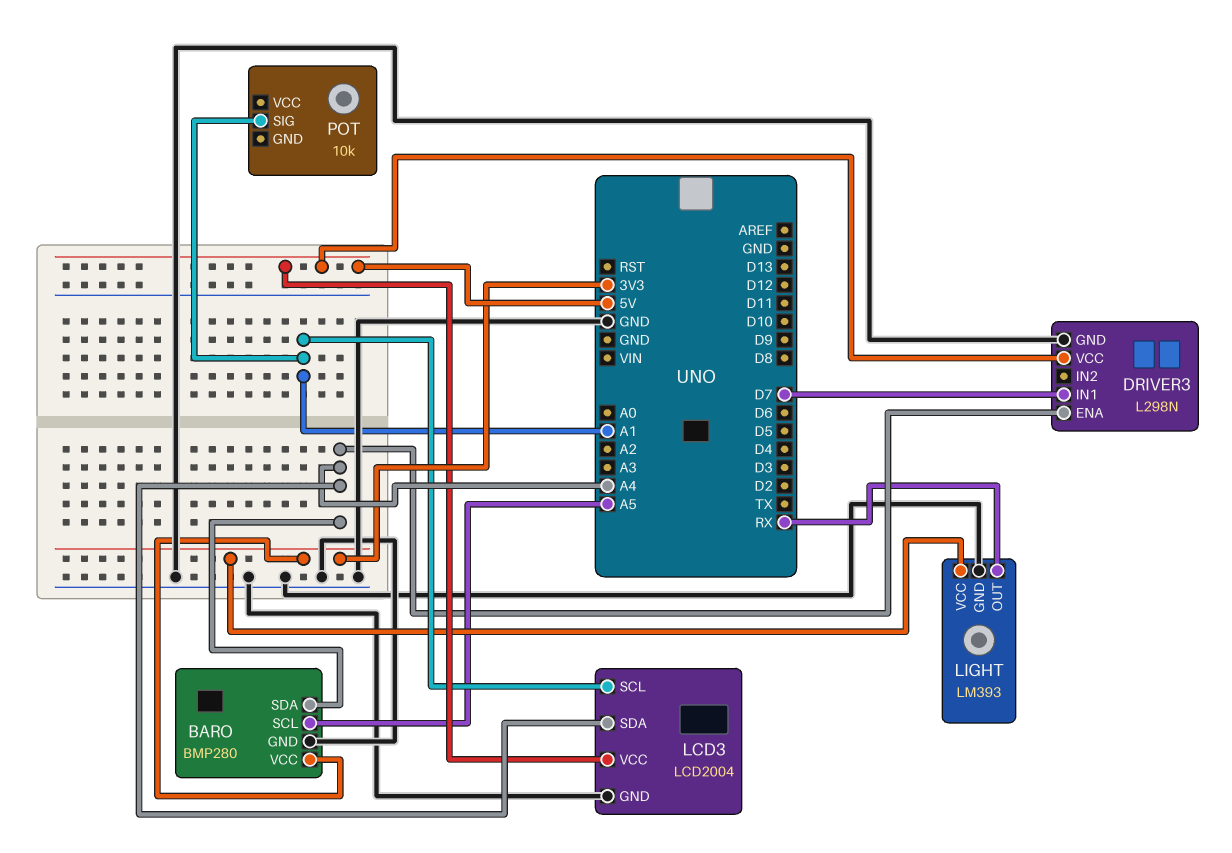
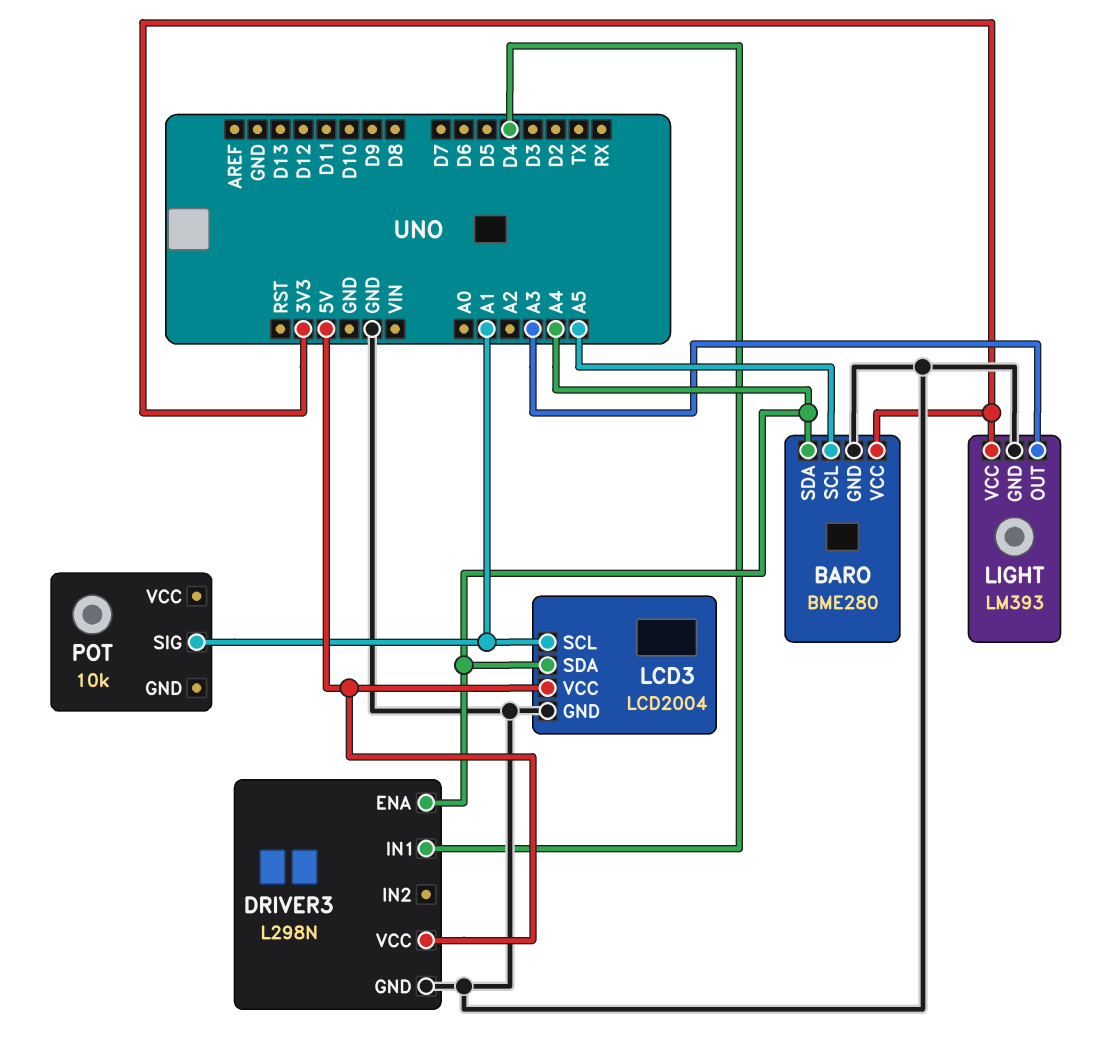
BARO: BMP280 -> BME280
DRIVER3 pin IN1: D7 -> D4
LIGHT pin OUT: RX -> A3

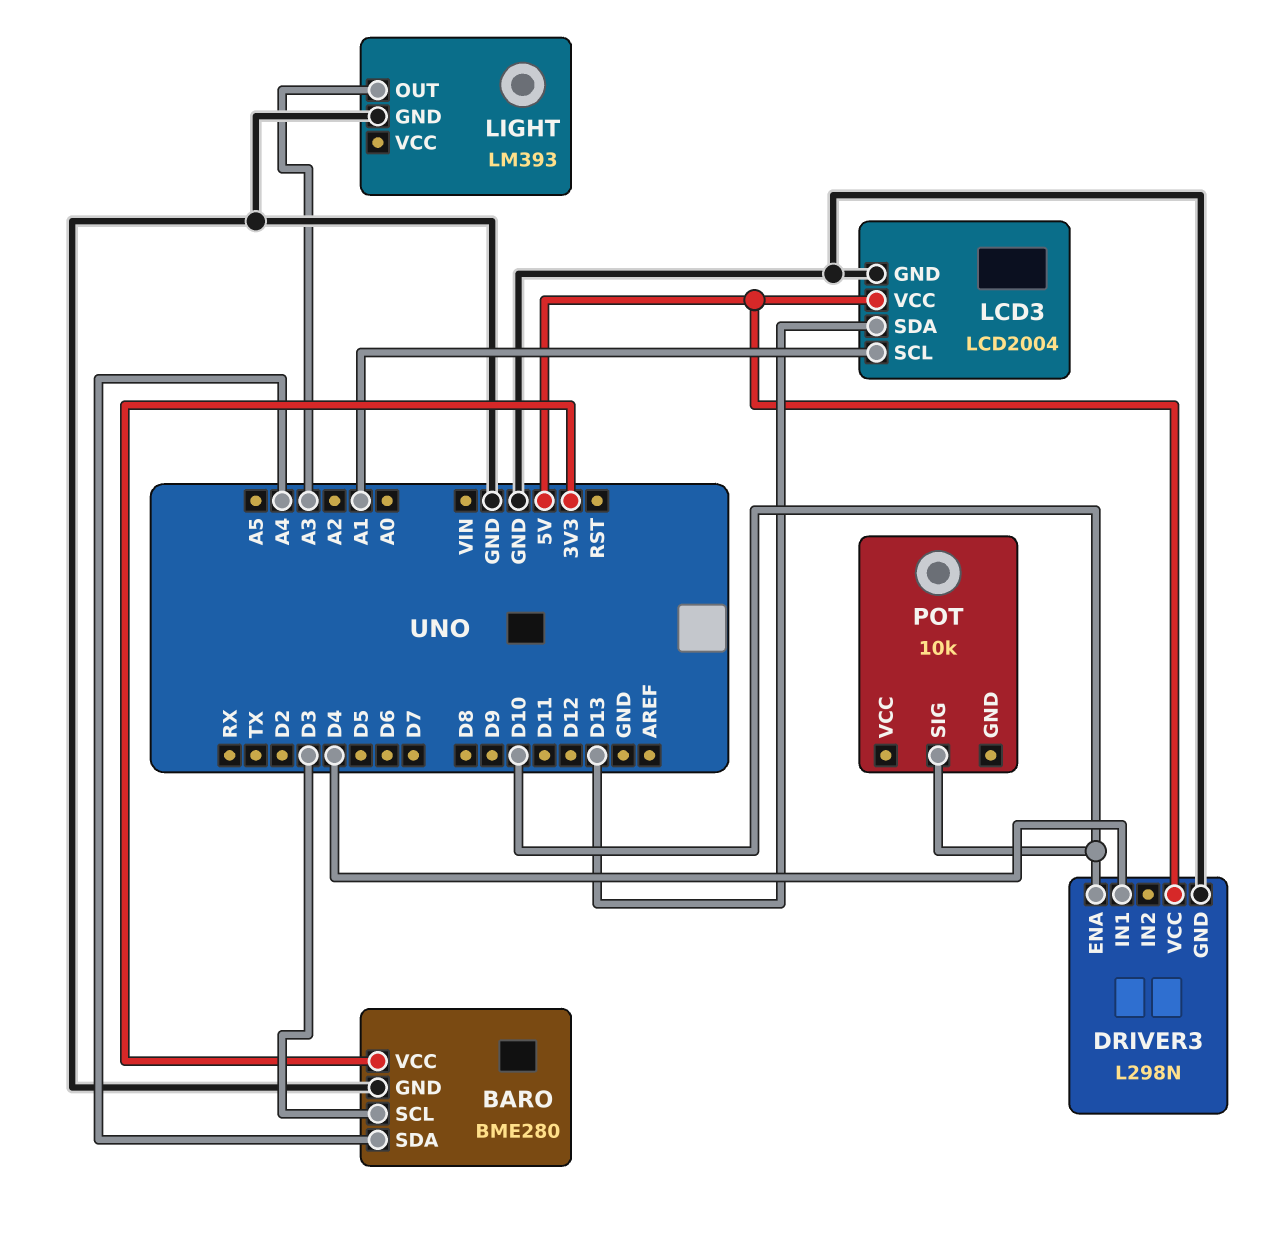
BARO pin SCL: A5 -> D3
DRIVER3 pin ENA: A4 -> D10
LCD3 pin SDA: A4 -> D13
LIGHT pin VCC: 3V3 -> none
POT pin SIG: A1 -> D10

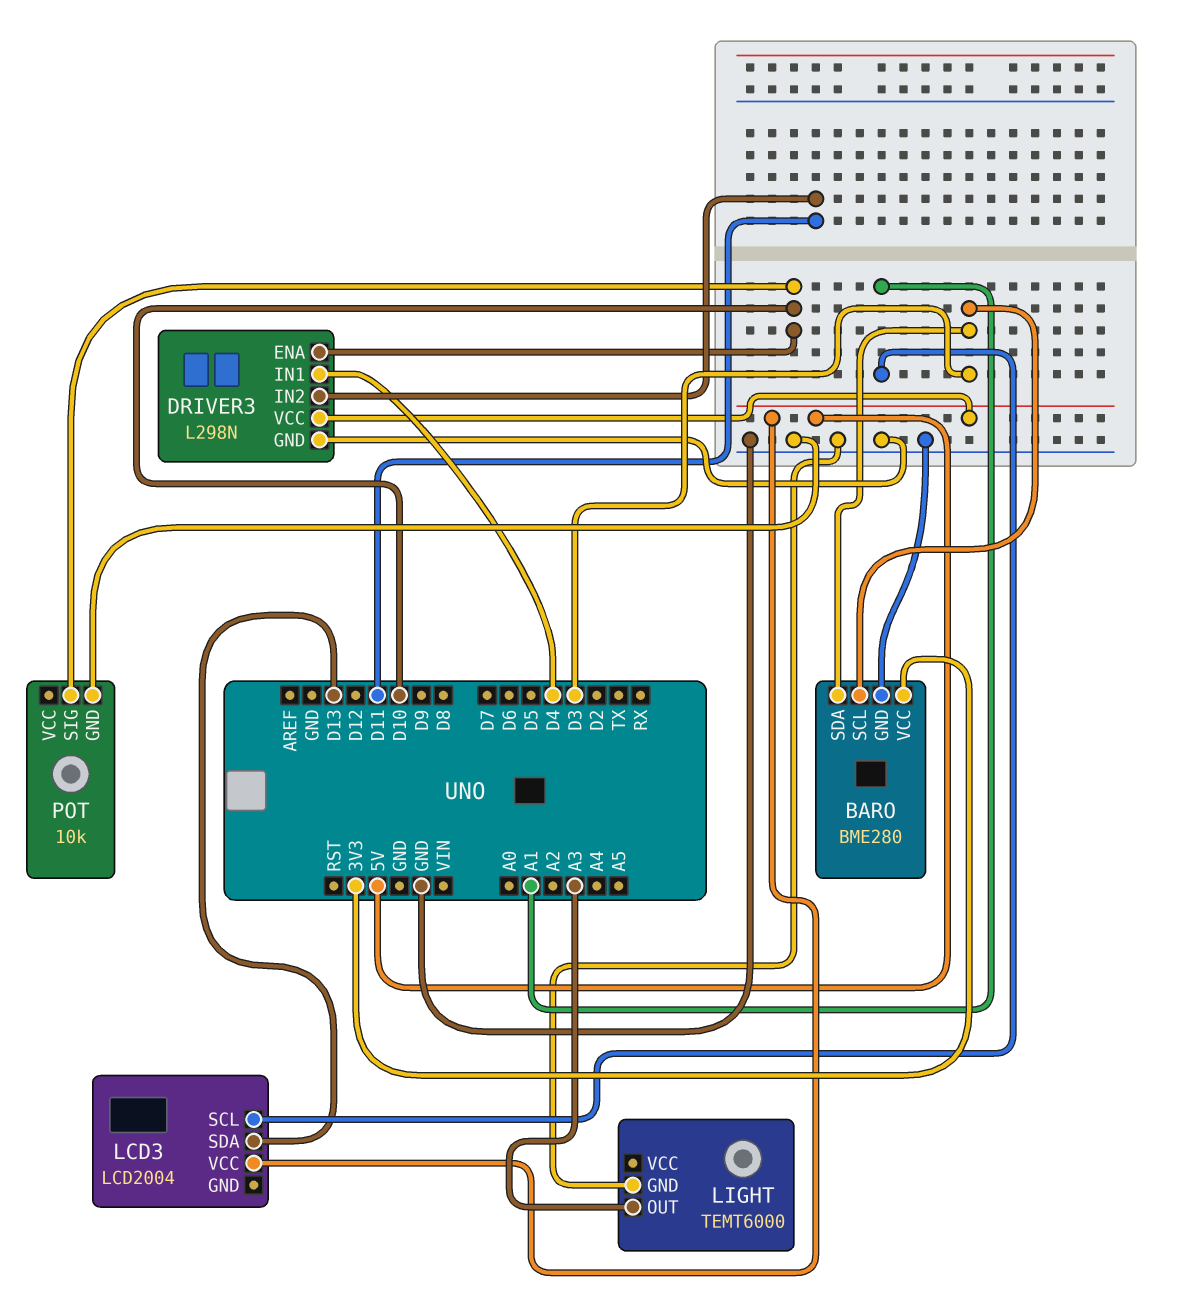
BARO pin SDA: A4 -> D3
DRIVER3 pin IN2: none -> D11
LCD3 pin GND: GND -> none
LIGHT: LM393 -> TEMT6000
POT pin GND: none -> GND

